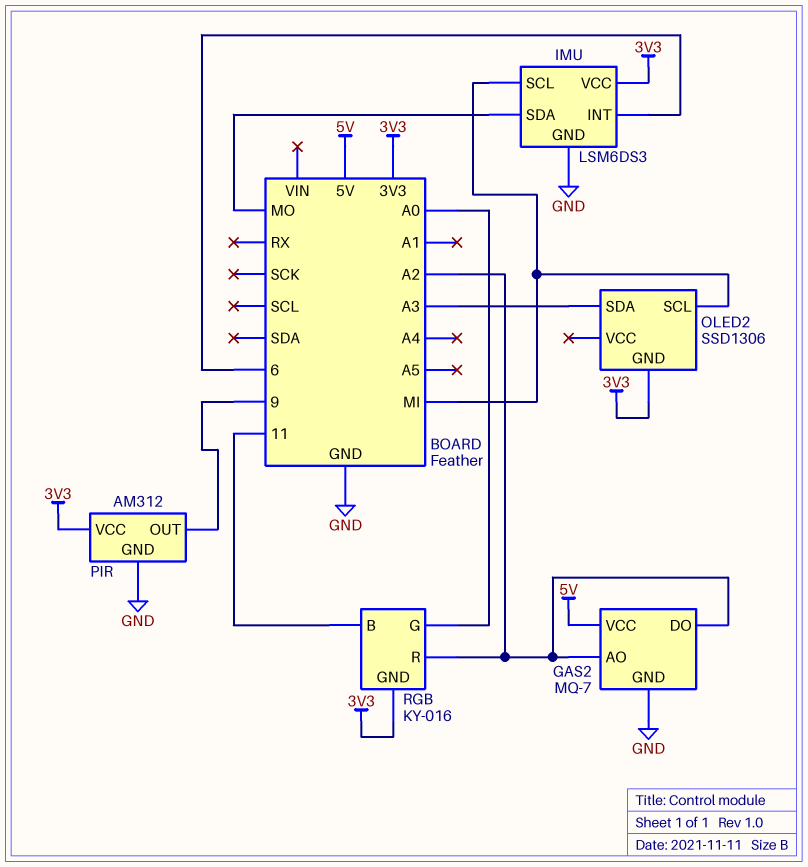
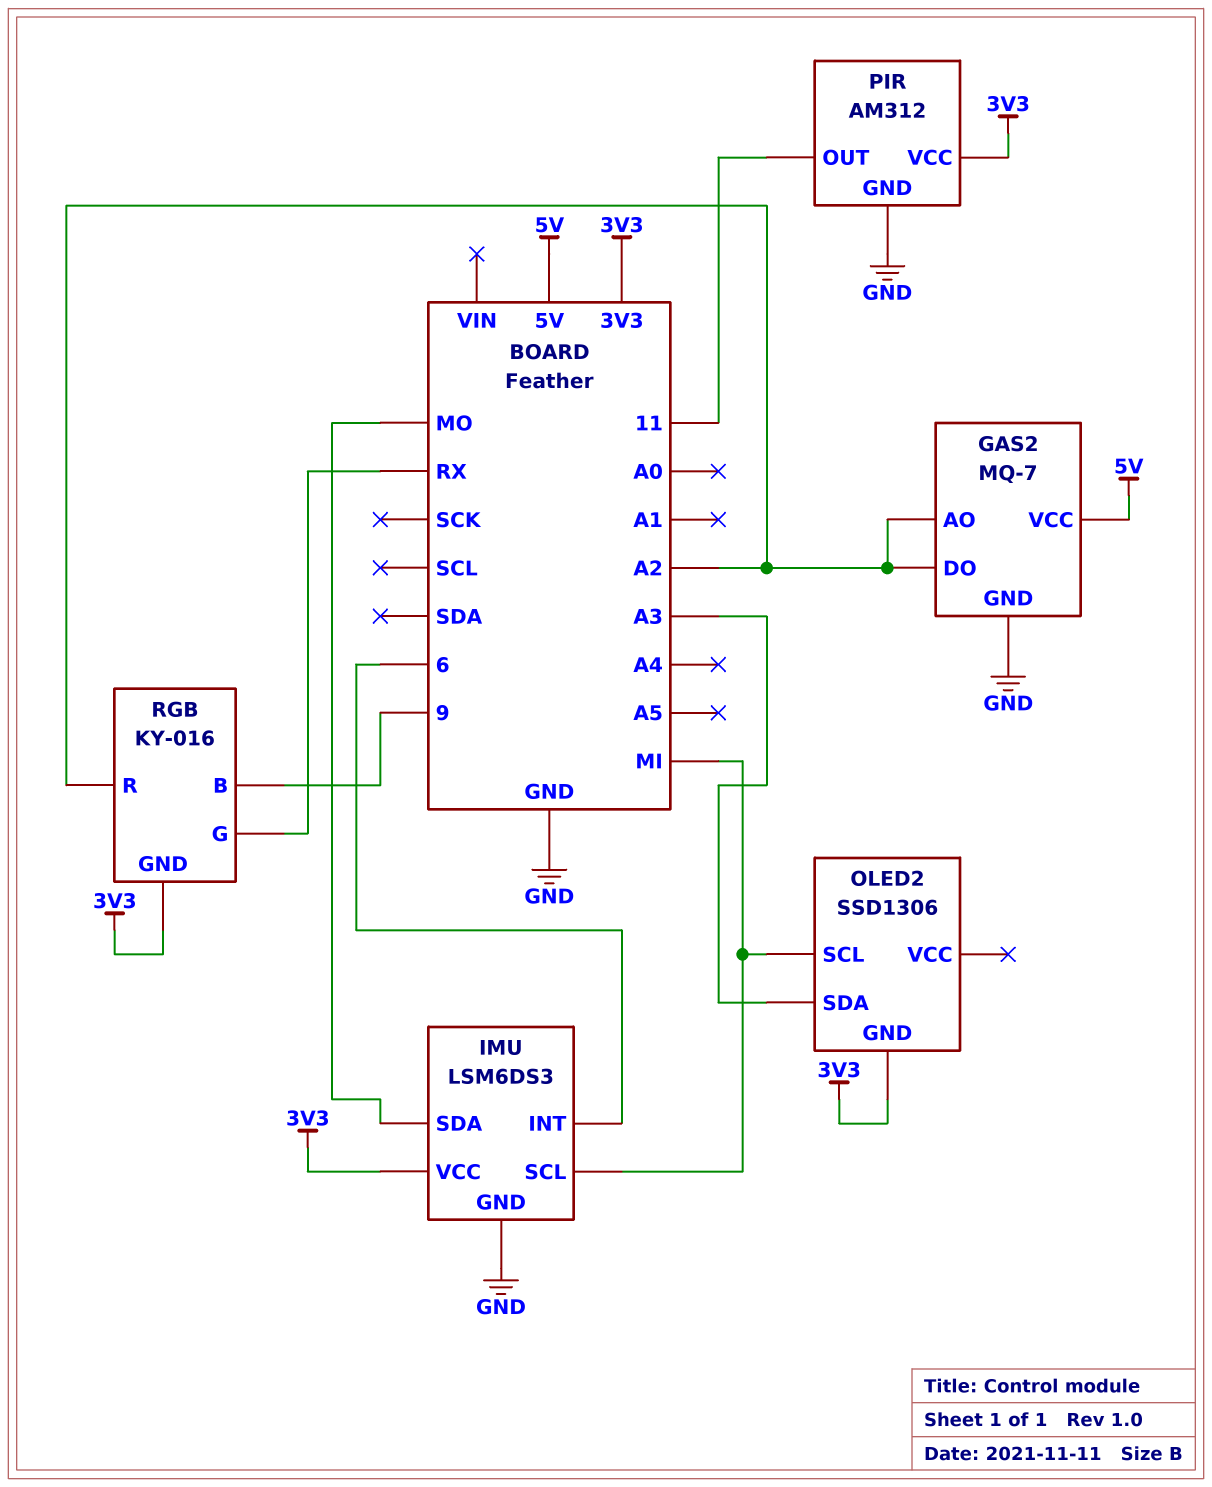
PIR pin OUT: 9 -> 11
RGB pin B: 11 -> 9
RGB pin G: A0 -> RX

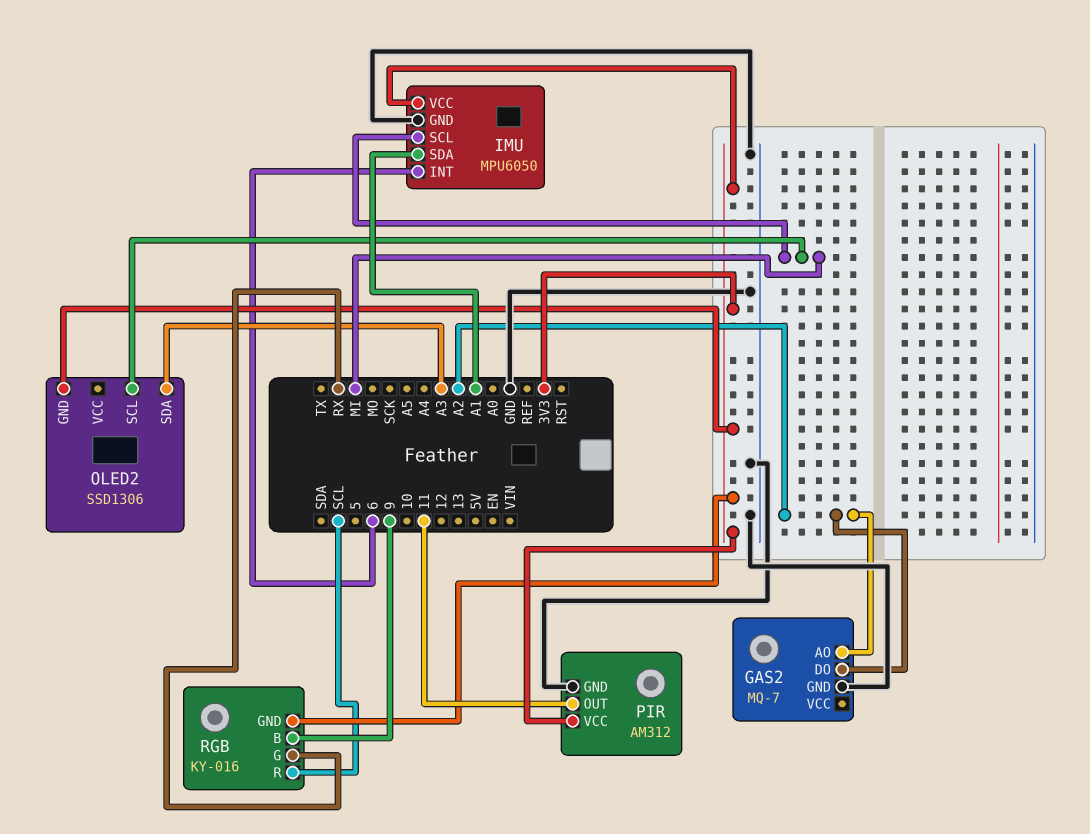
GAS2 pin VCC: 5V -> none
IMU: LSM6DS3 -> MPU6050
IMU pin SDA: MO -> A1
RGB pin R: A2 -> SCL

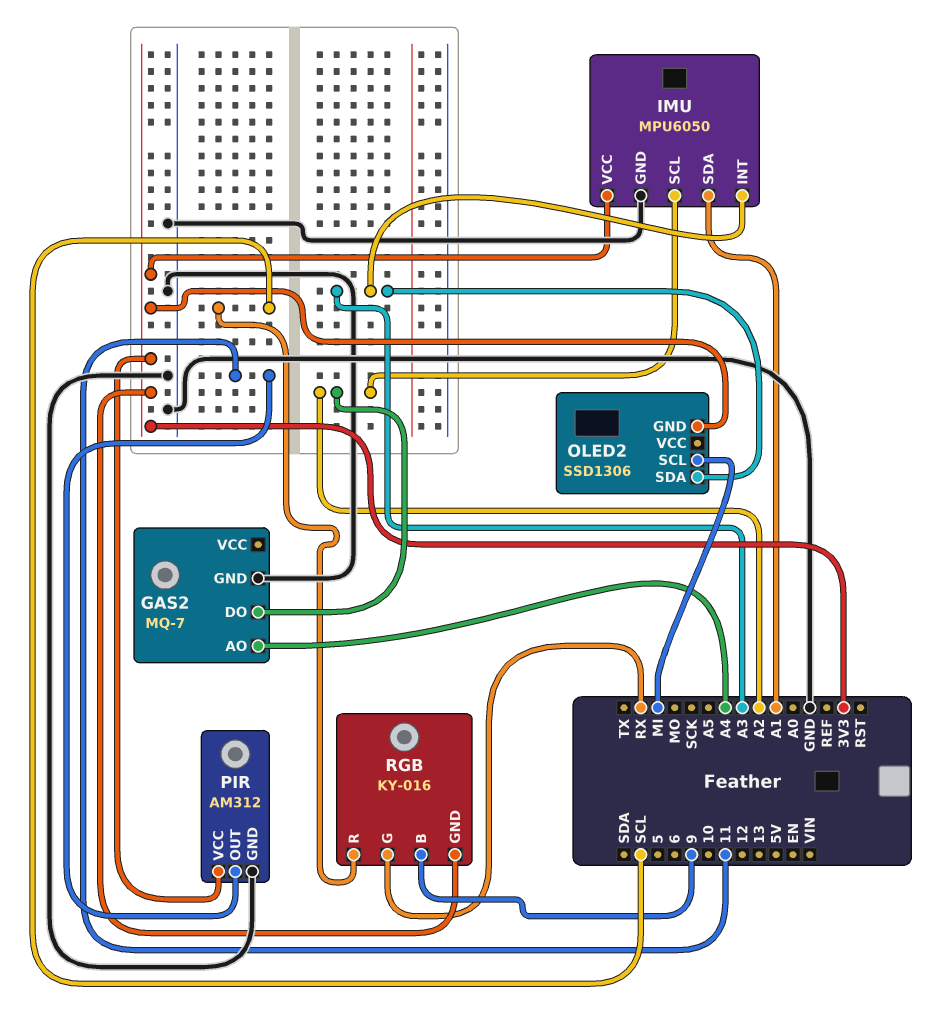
GAS2 pin AO: A2 -> A4
IMU pin INT: 6 -> A3
IMU pin SCL: MI -> A2

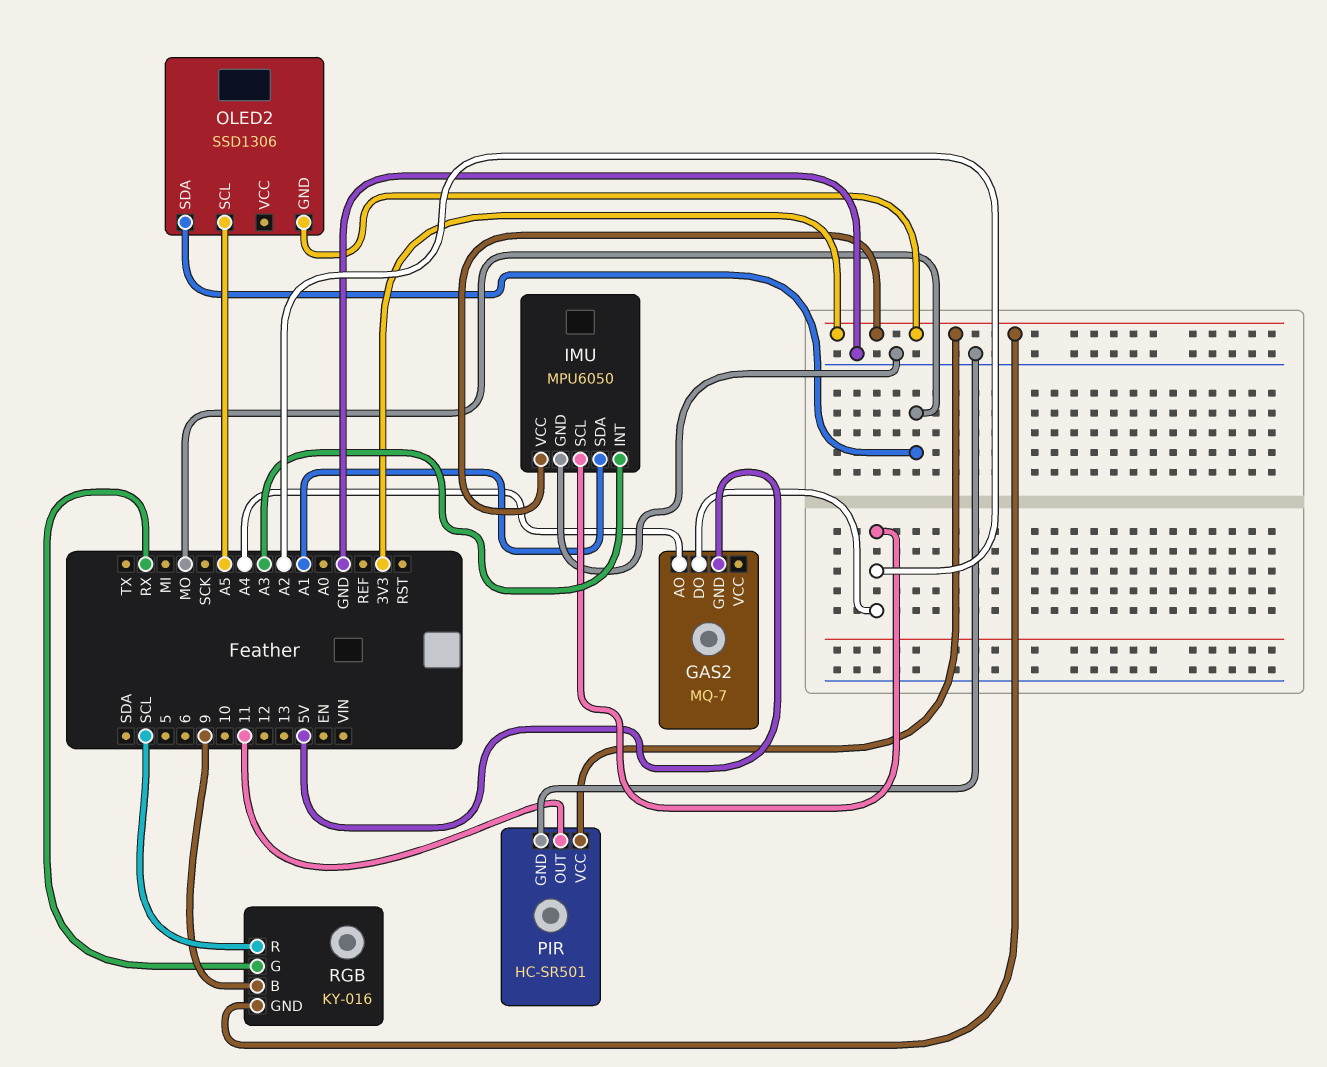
GAS2 pin GND: GND -> 5V
OLED2 pin SCL: MI -> A5
OLED2 pin SDA: A3 -> MO
PIR: AM312 -> HC-SR501

